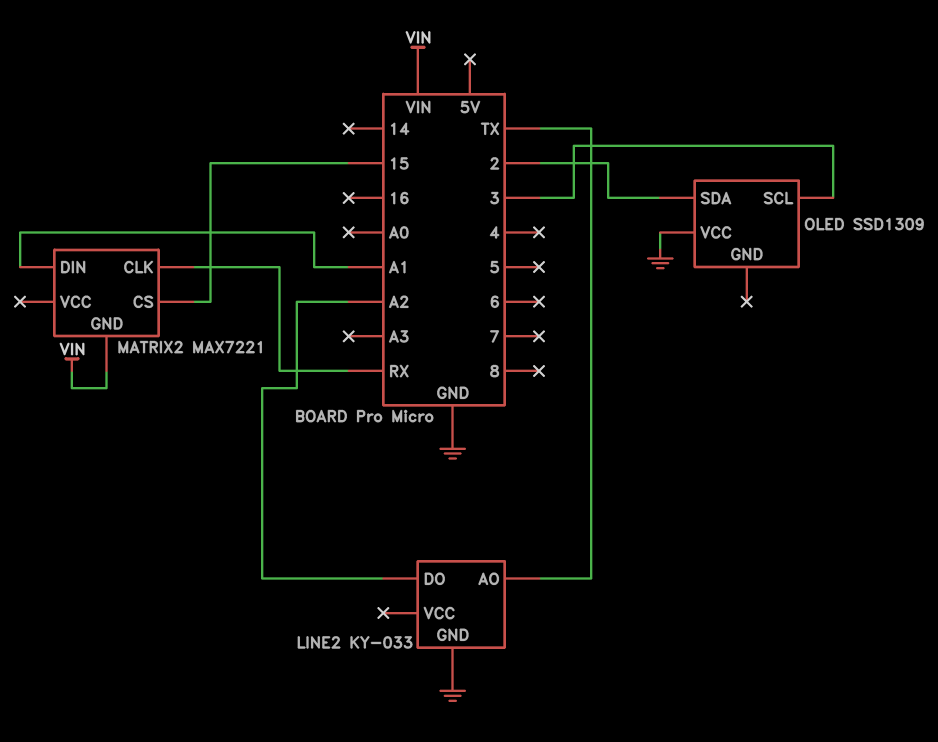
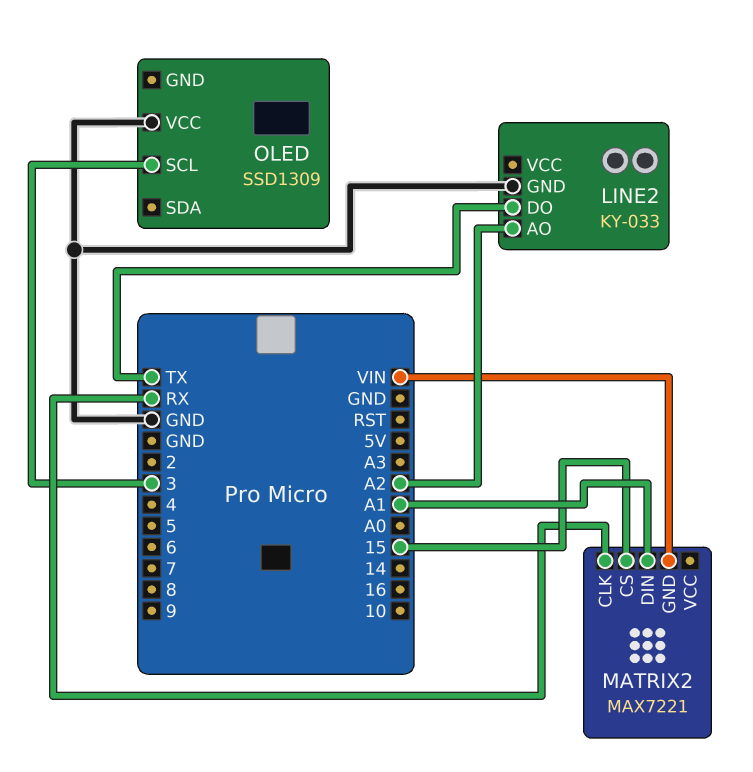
LINE2 pin AO: TX -> A2
LINE2 pin DO: A2 -> TX
OLED pin SDA: 2 -> none

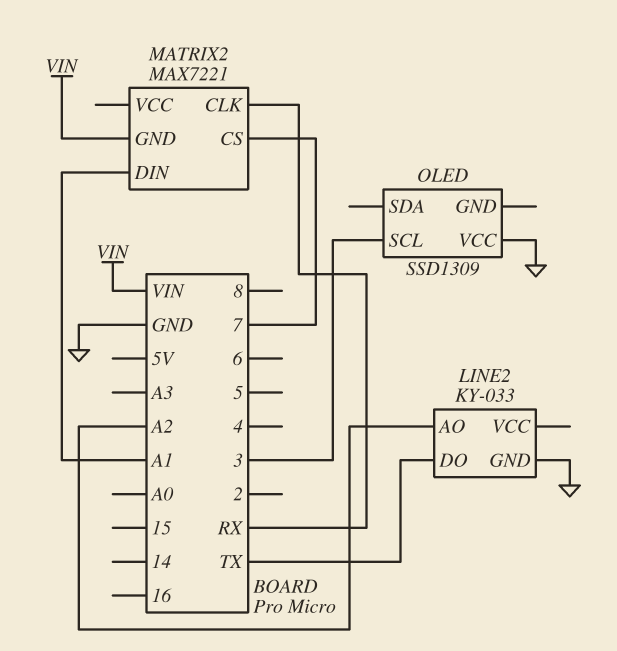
MATRIX2 pin CS: 15 -> 7

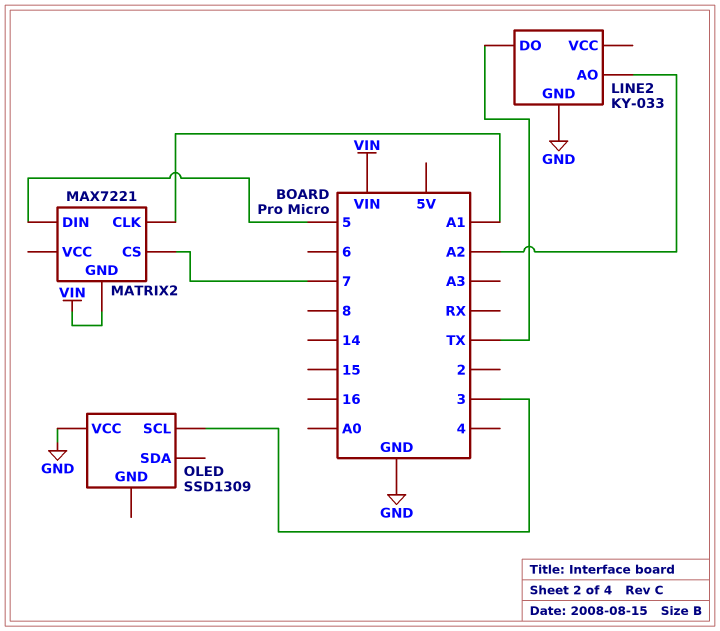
MATRIX2 pin CLK: RX -> A1
MATRIX2 pin DIN: A1 -> 5

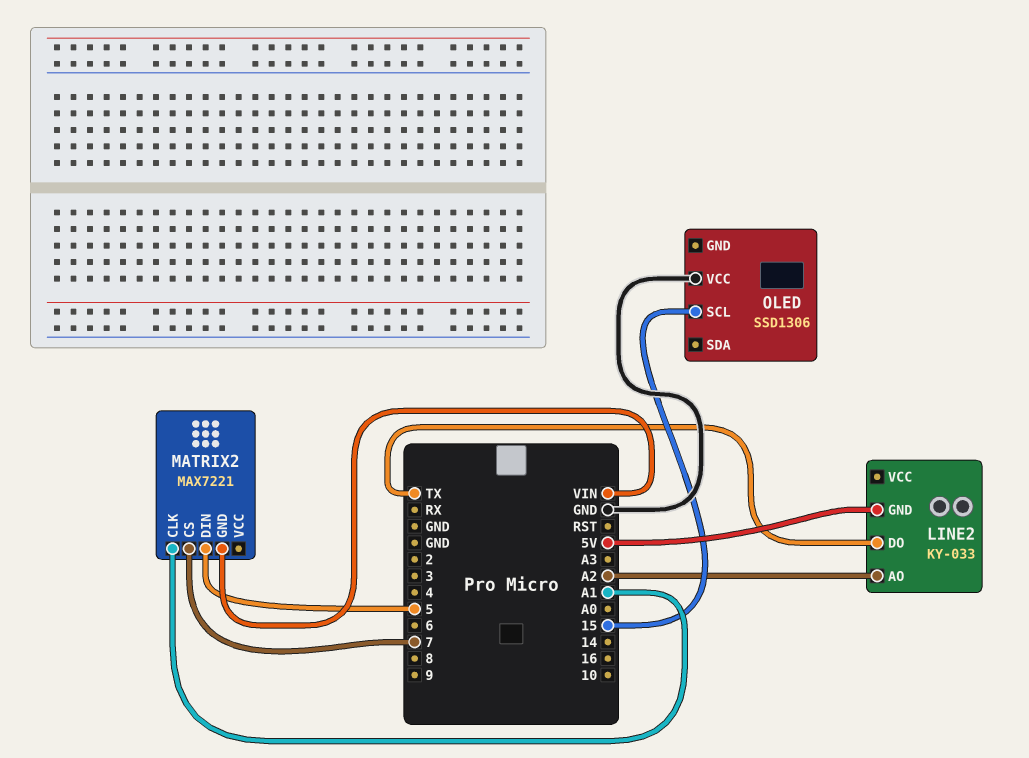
LINE2 pin GND: GND -> 5V
OLED: SSD1309 -> SSD1306
OLED pin SCL: 3 -> 15

